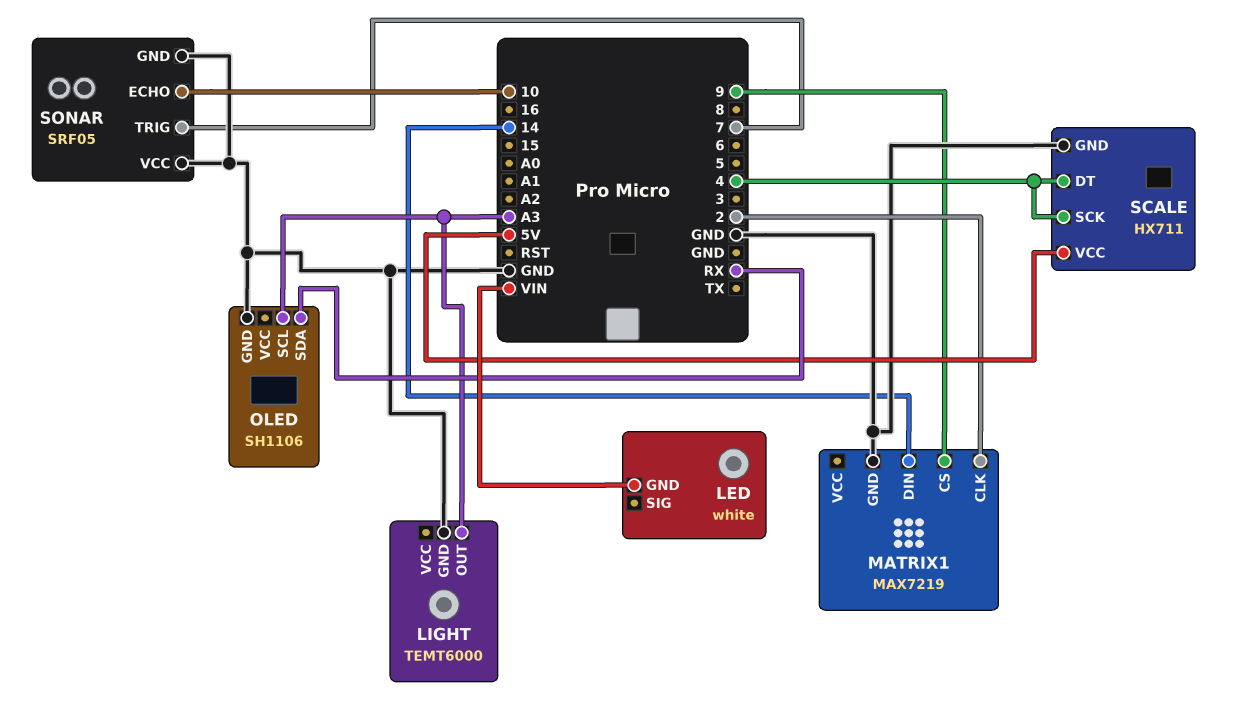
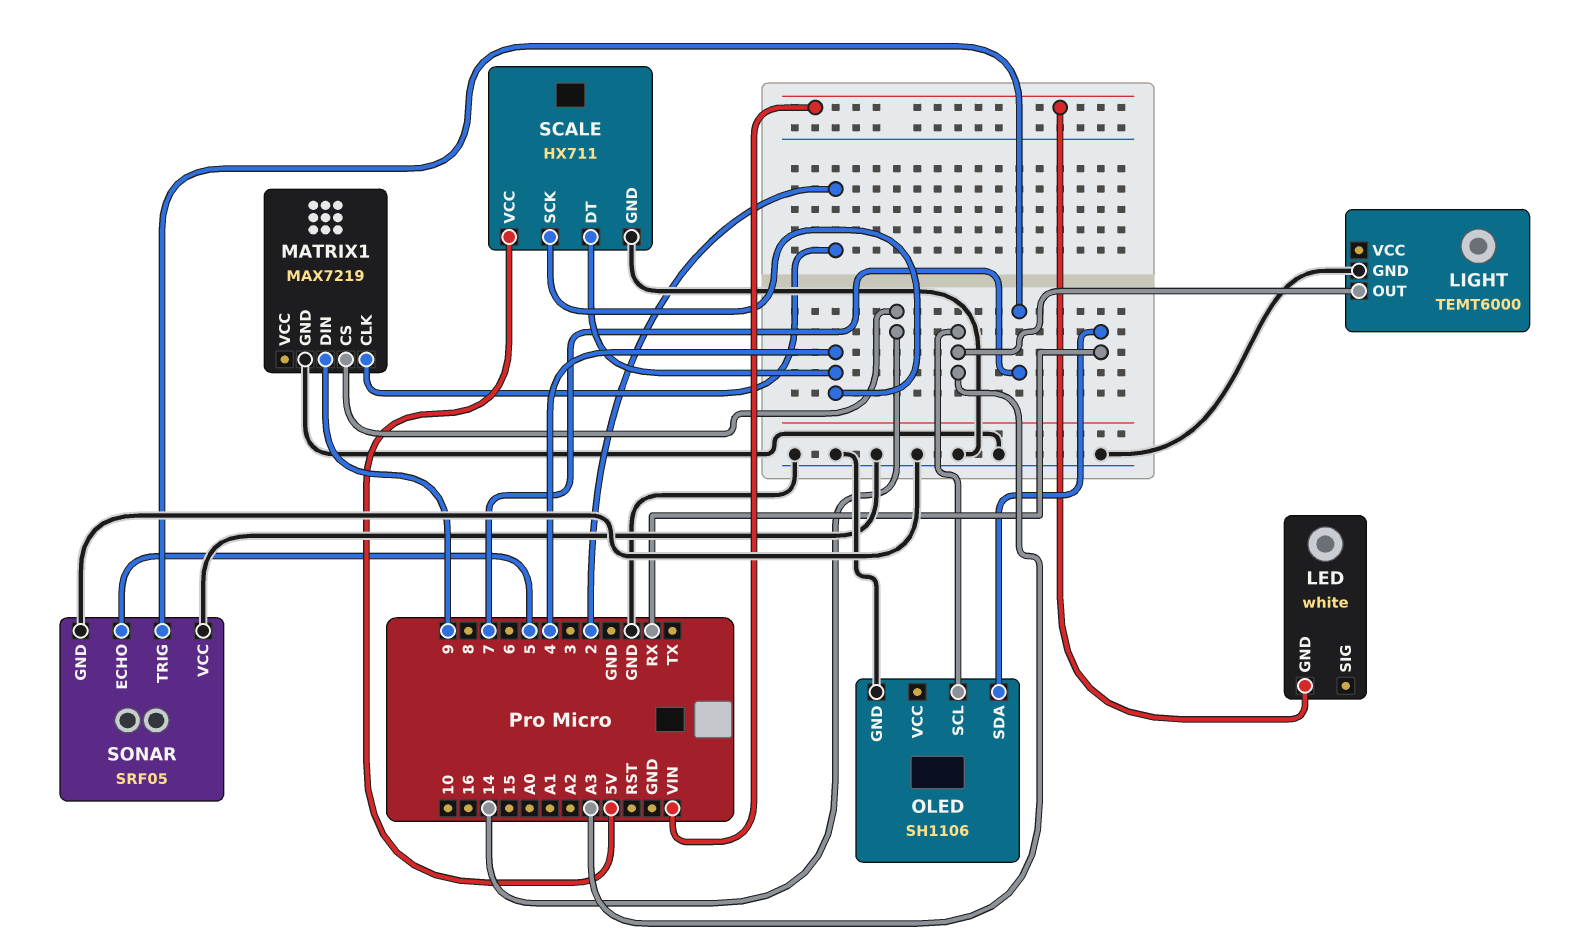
MATRIX1 pin CS: 9 -> 14
MATRIX1 pin DIN: 14 -> 9
SONAR pin ECHO: 10 -> 5

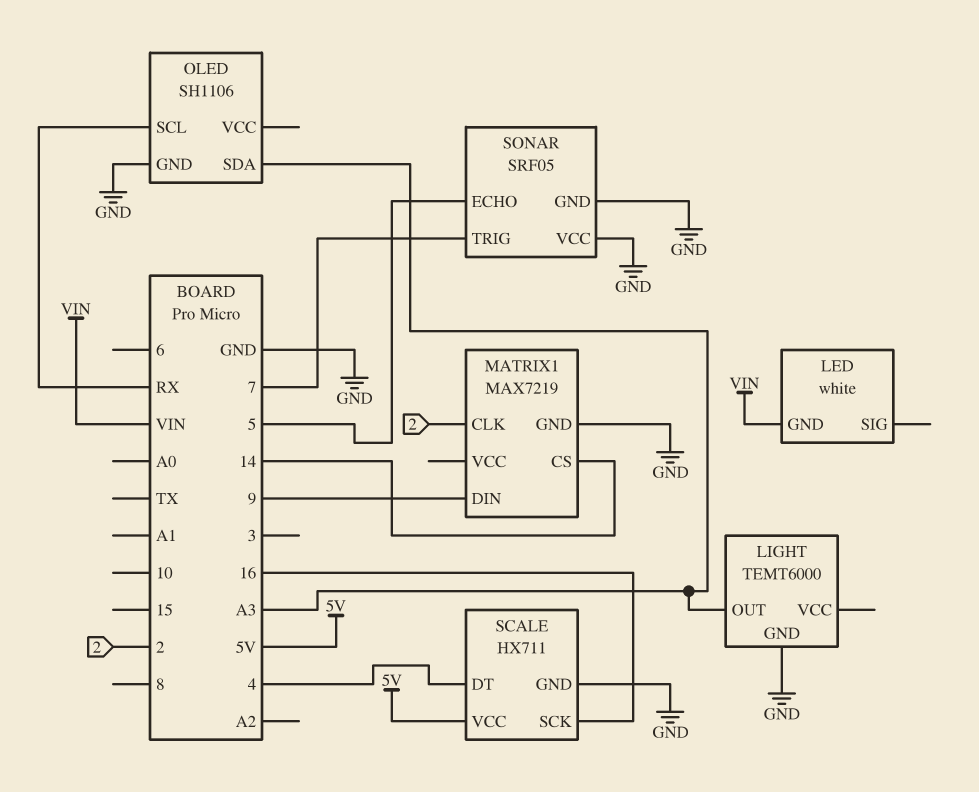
OLED pin SCL: A3 -> RX
OLED pin SDA: RX -> A3
SCALE pin SCK: 4 -> 16

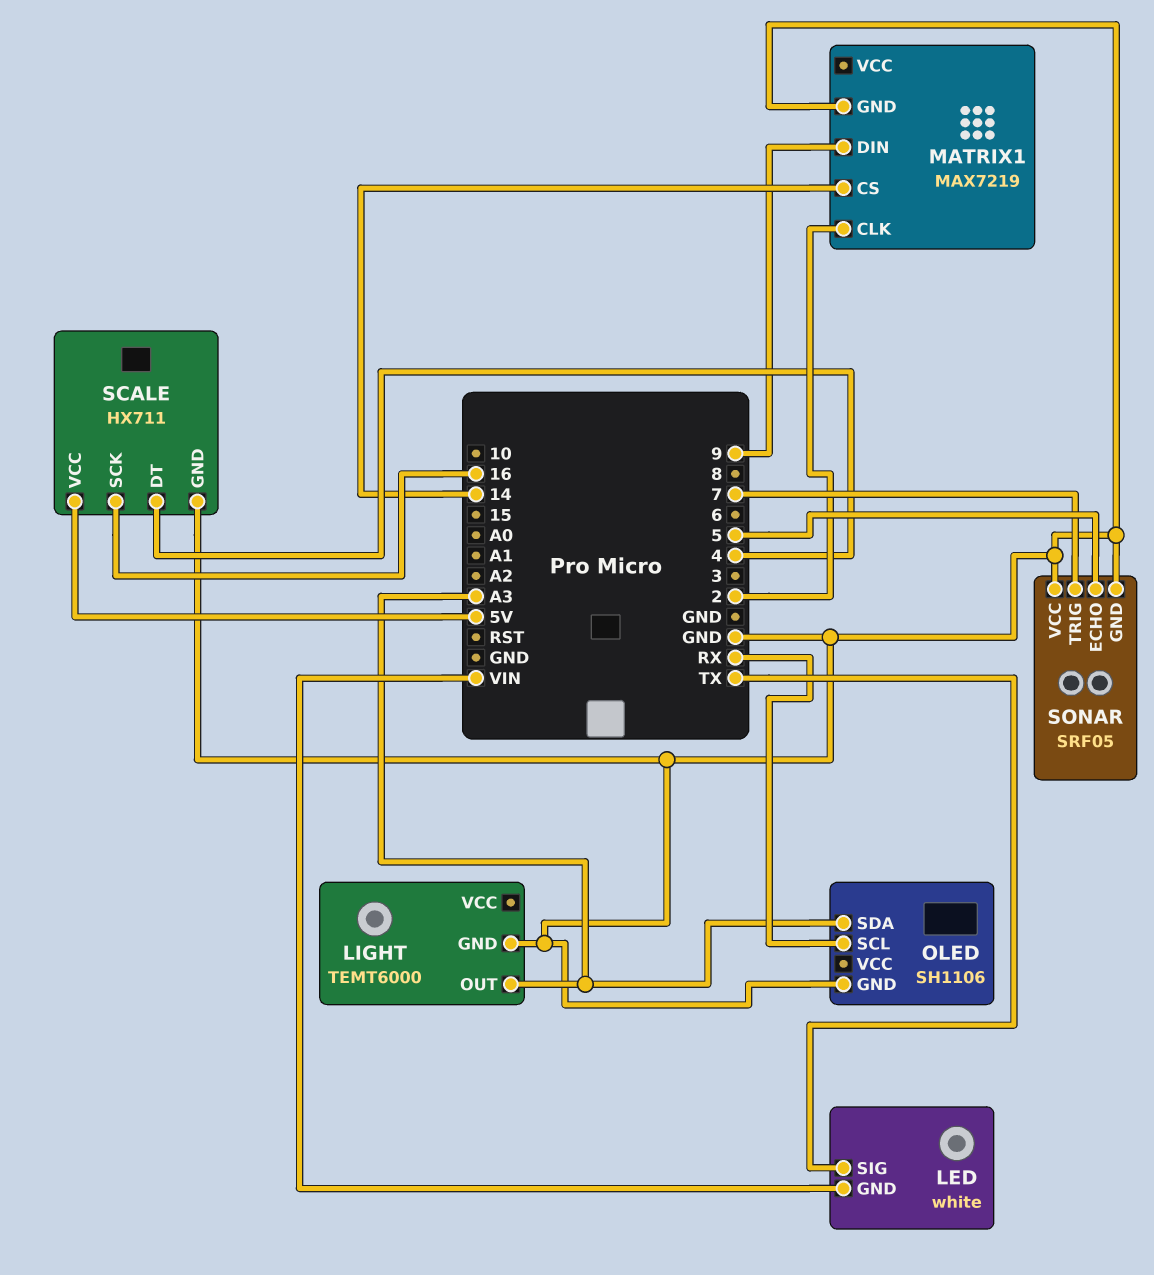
LED pin SIG: none -> TX

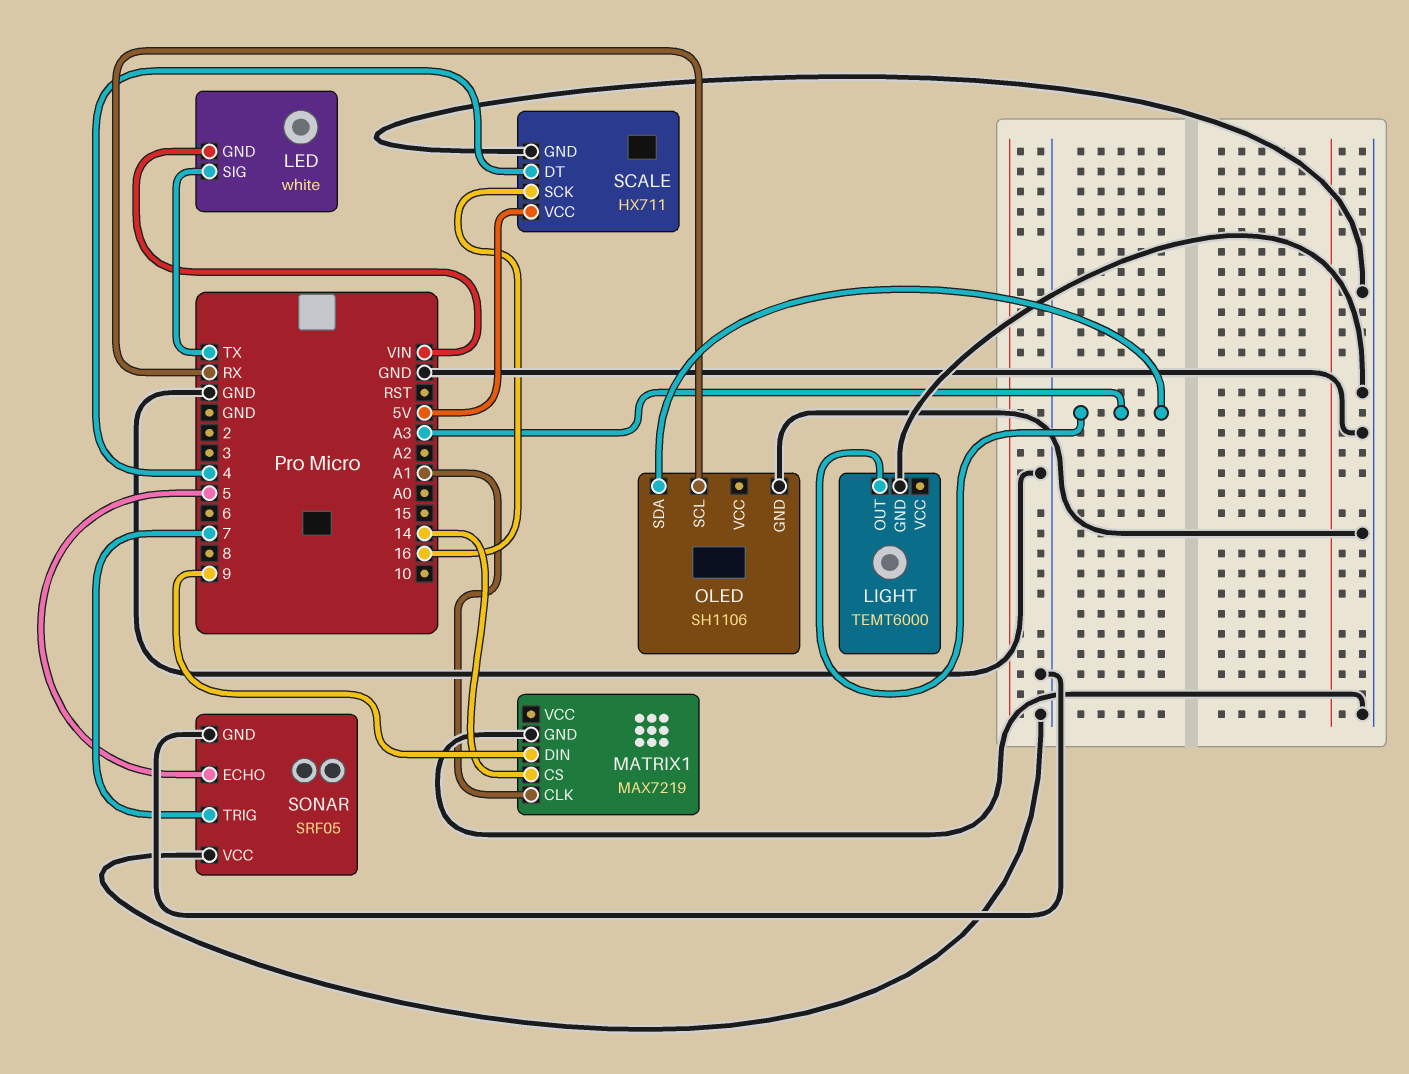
MATRIX1 pin CLK: 2 -> A1

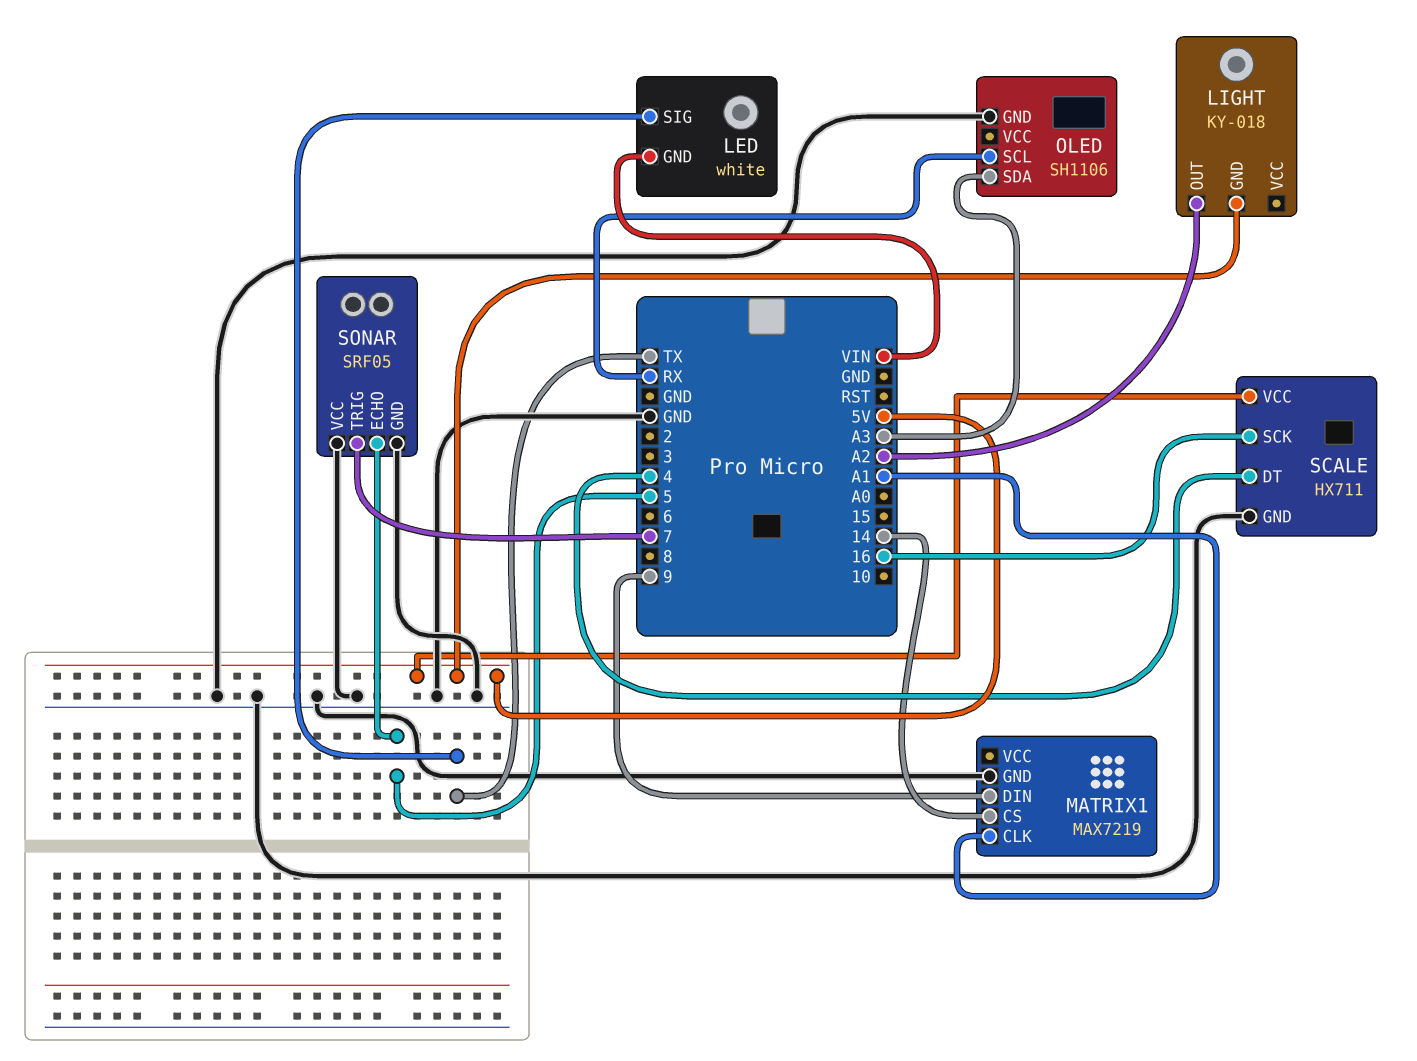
LIGHT: TEMT6000 -> KY-018
LIGHT pin GND: GND -> 5V
LIGHT pin OUT: A3 -> A2

